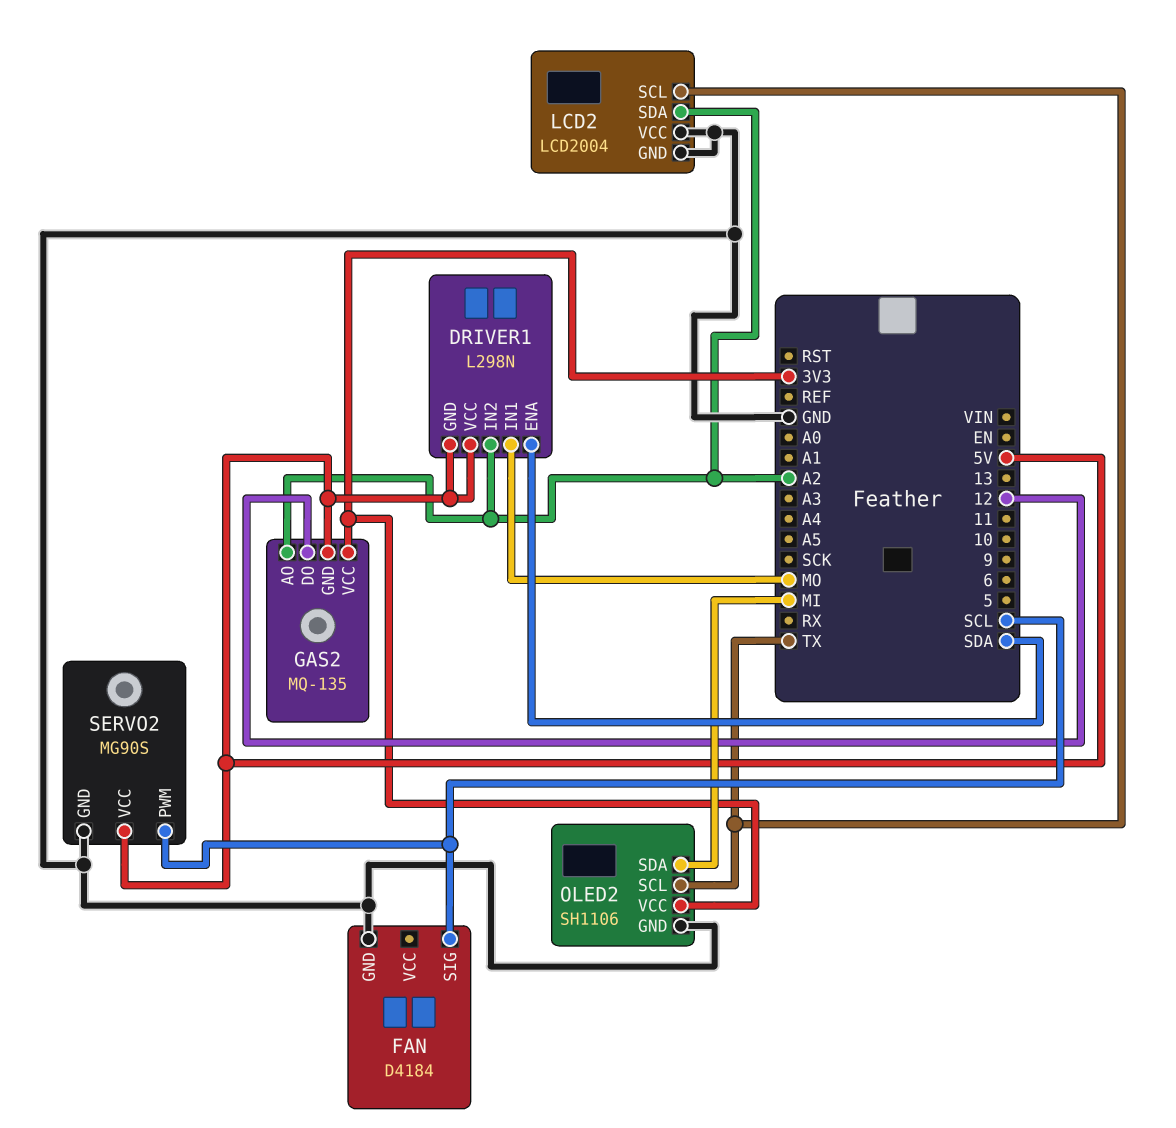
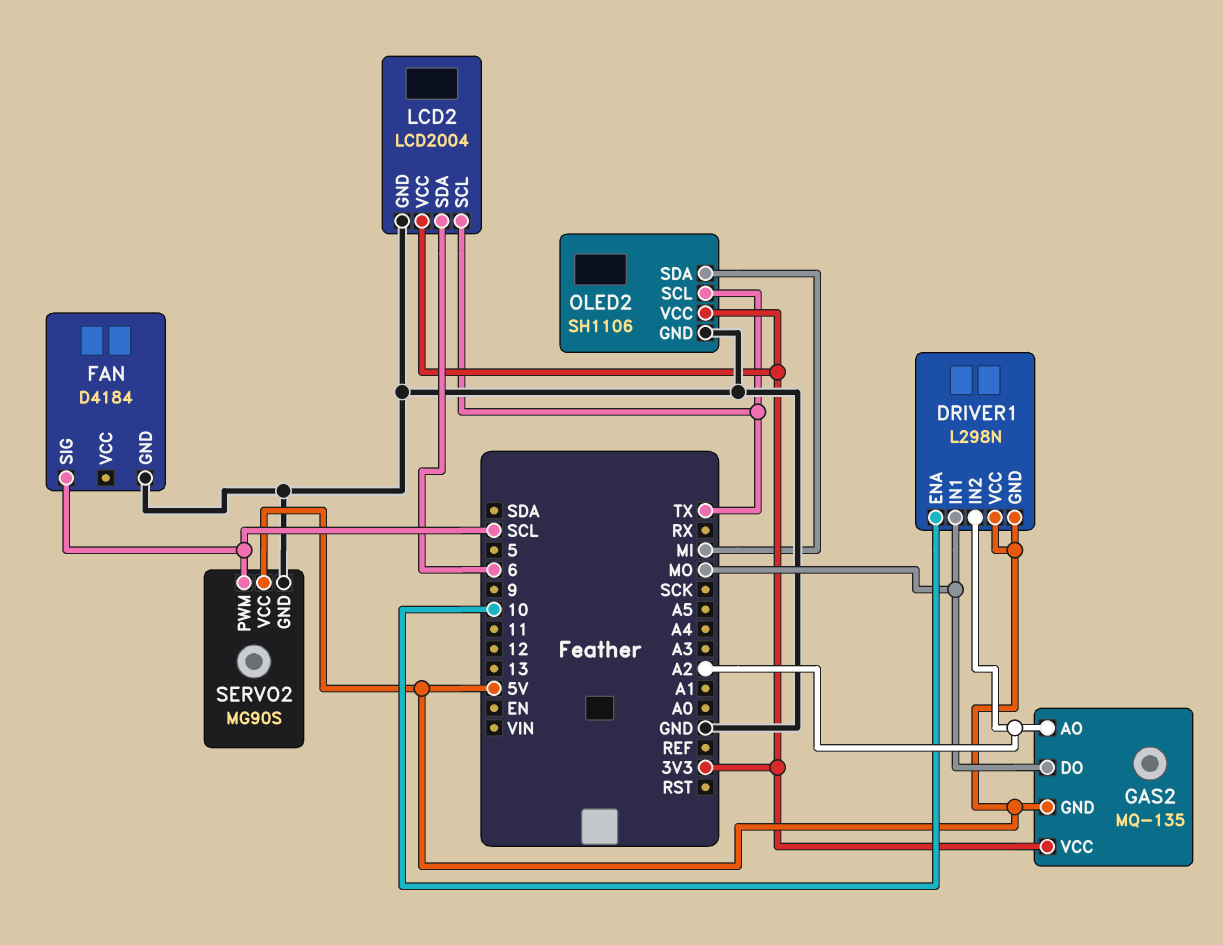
DRIVER1 pin ENA: SDA -> 10
GAS2 pin DO: 12 -> MO
LCD2 pin SDA: A2 -> 6
LCD2 pin VCC: GND -> 3V3

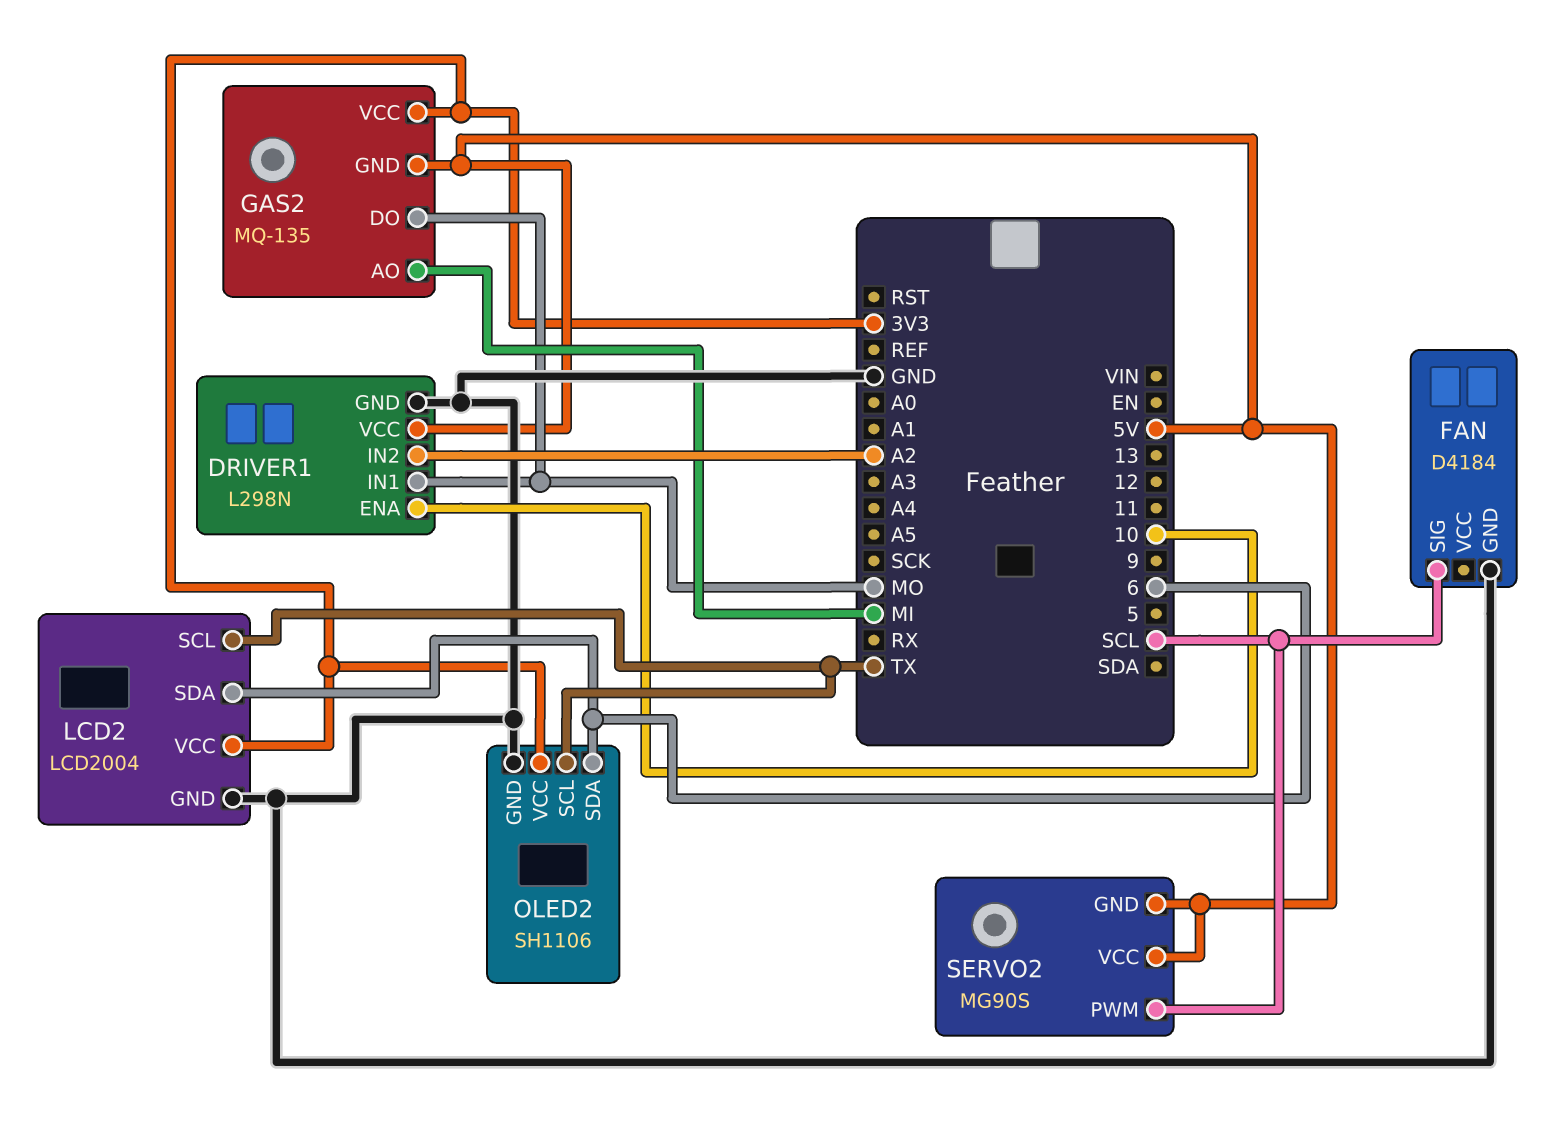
DRIVER1 pin GND: 5V -> GND
GAS2 pin AO: A2 -> MI
OLED2 pin SDA: MI -> 6
SERVO2 pin GND: GND -> 5V

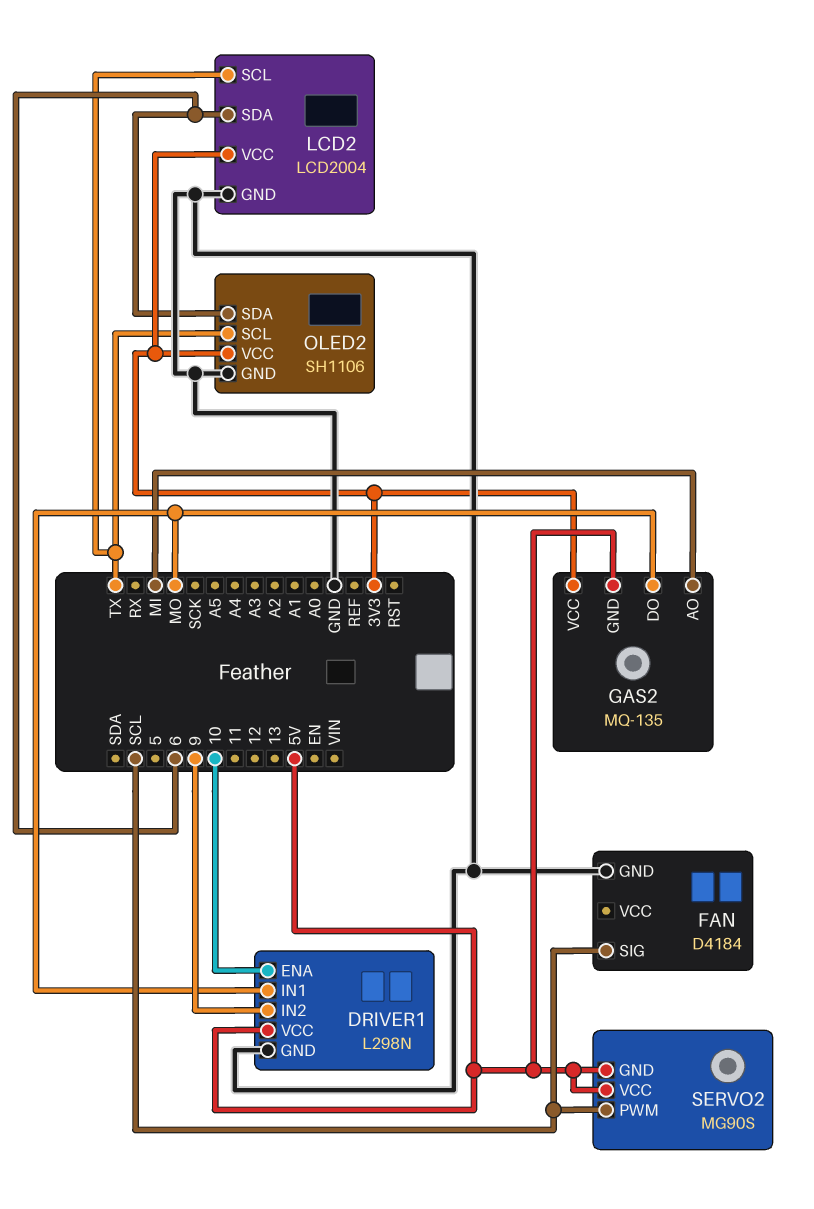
DRIVER1 pin IN2: A2 -> 9

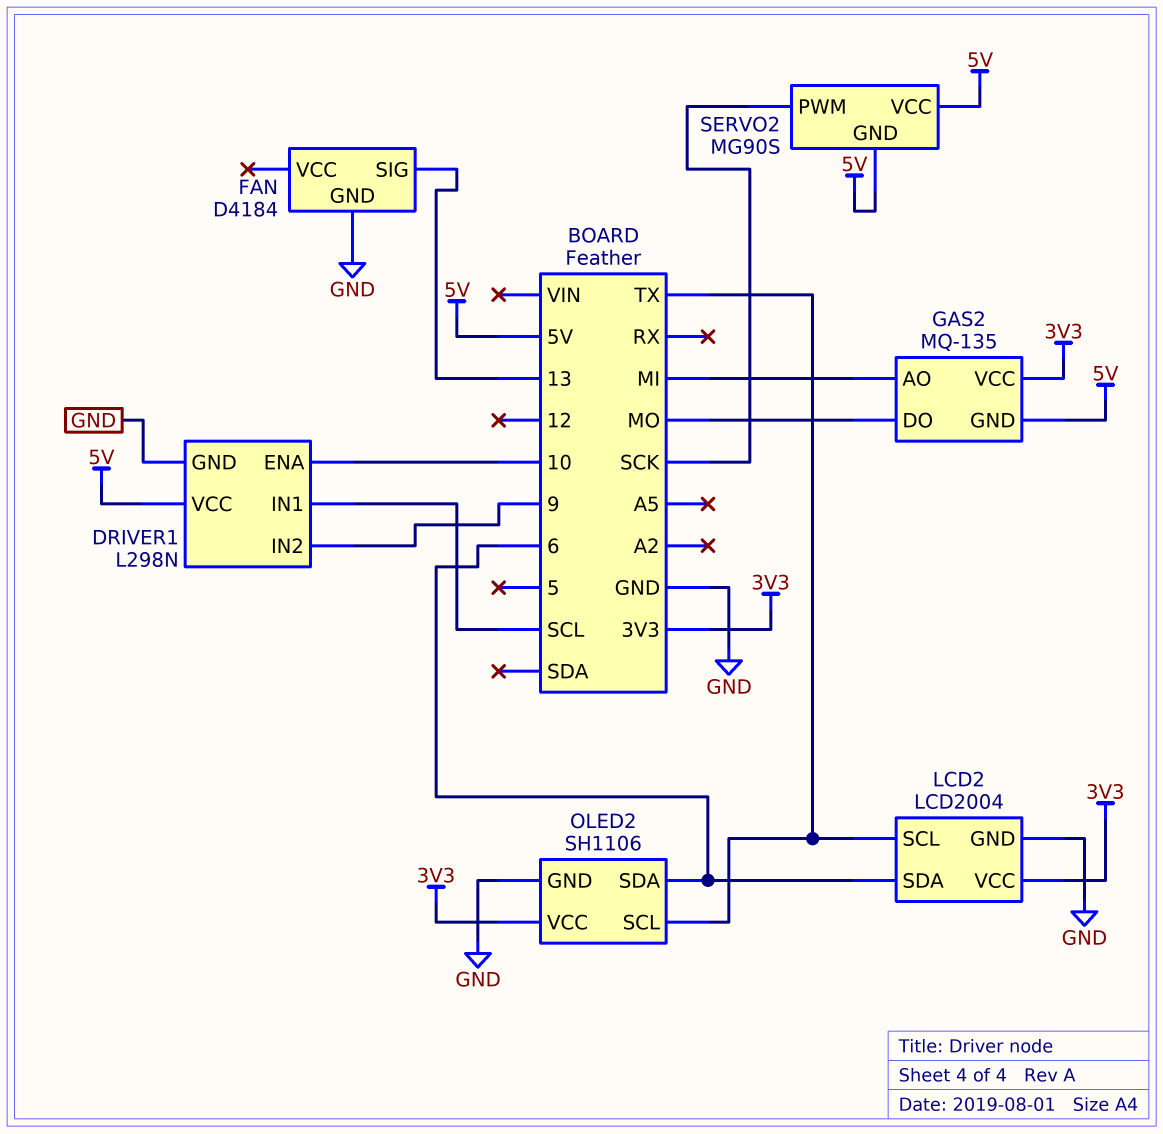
DRIVER1 pin IN1: MO -> SCL
FAN pin SIG: SCL -> 13
SERVO2 pin PWM: SCL -> SCK

